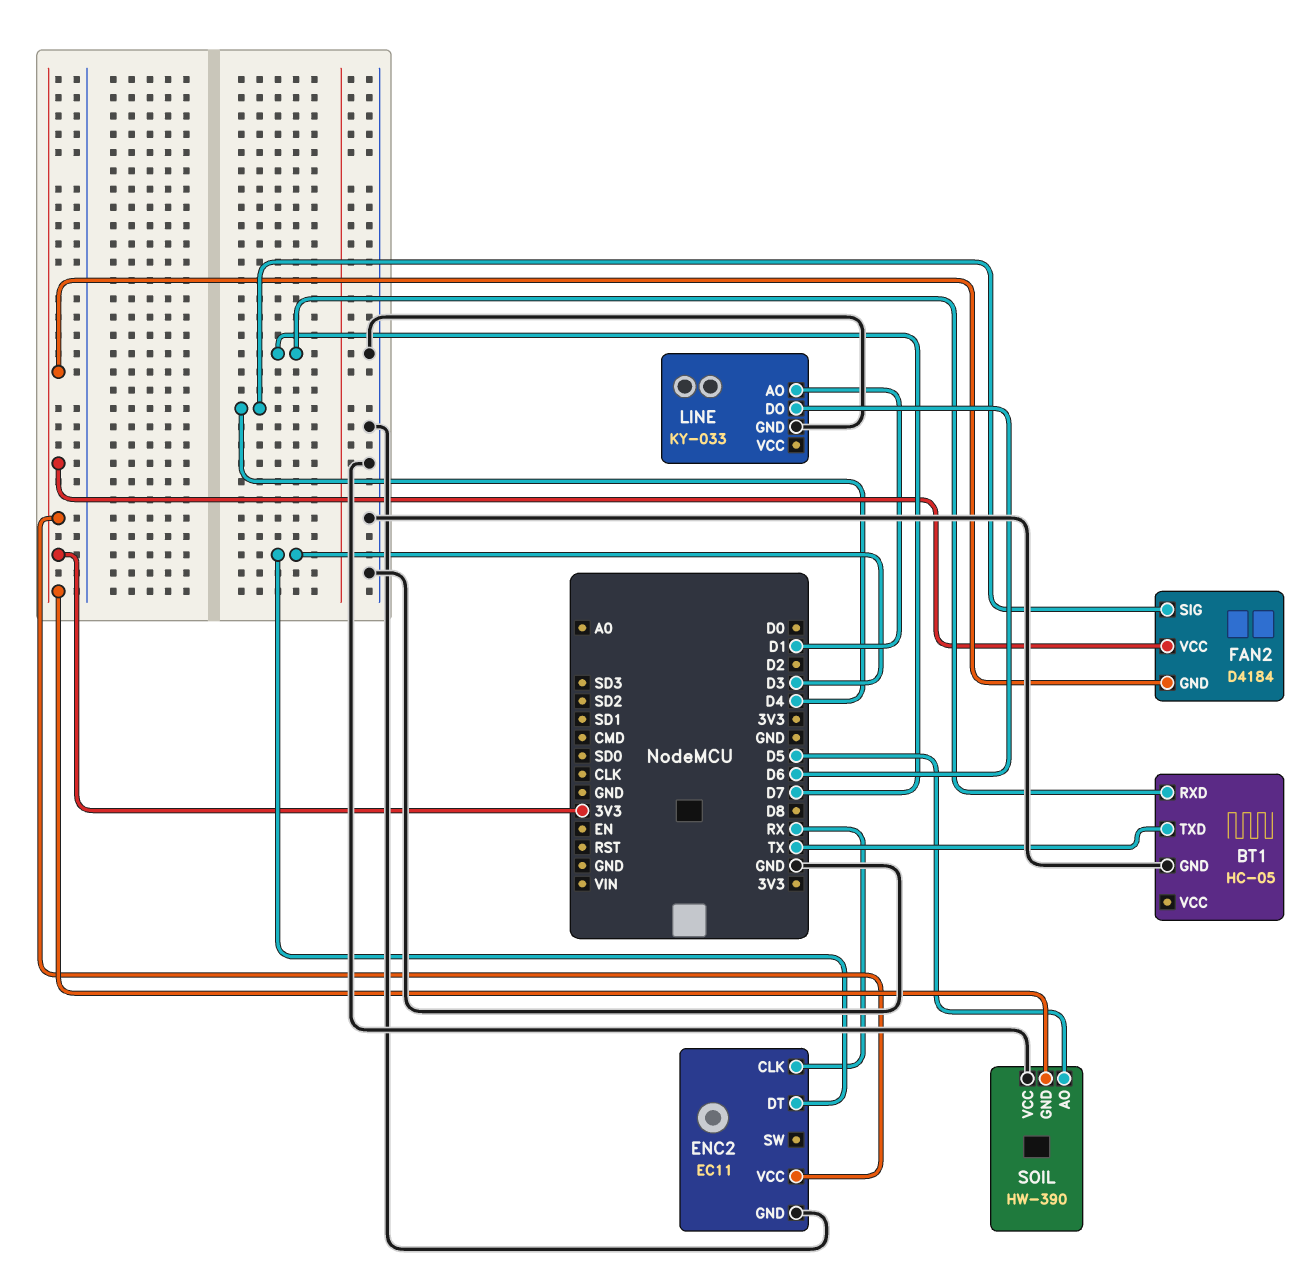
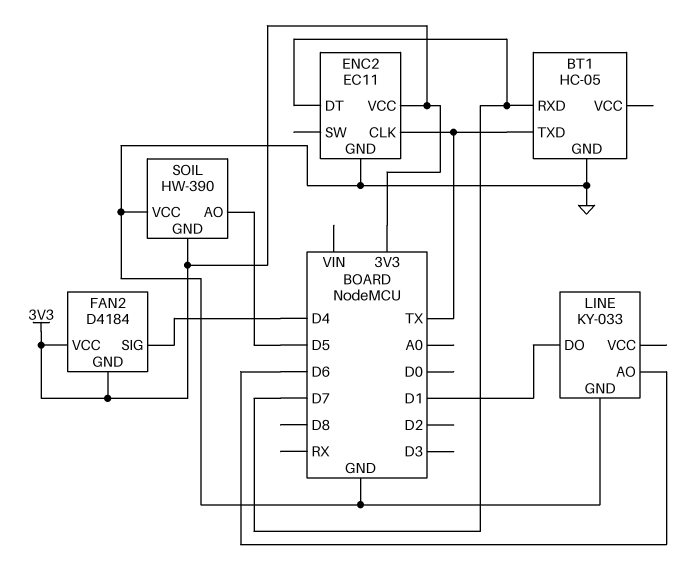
ENC2 pin CLK: RX -> TX
ENC2 pin DT: D3 -> D7
LINE pin AO: D1 -> D6
LINE pin DO: D6 -> D1

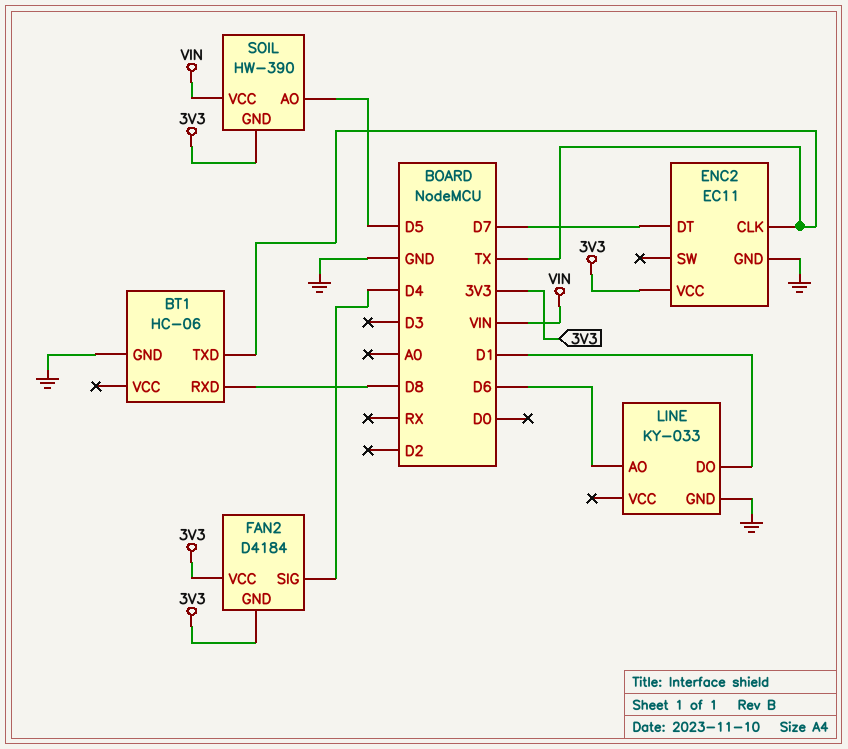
BT1: HC-05 -> HC-06
BT1 pin RXD: D7 -> D8
SOIL pin VCC: GND -> VIN

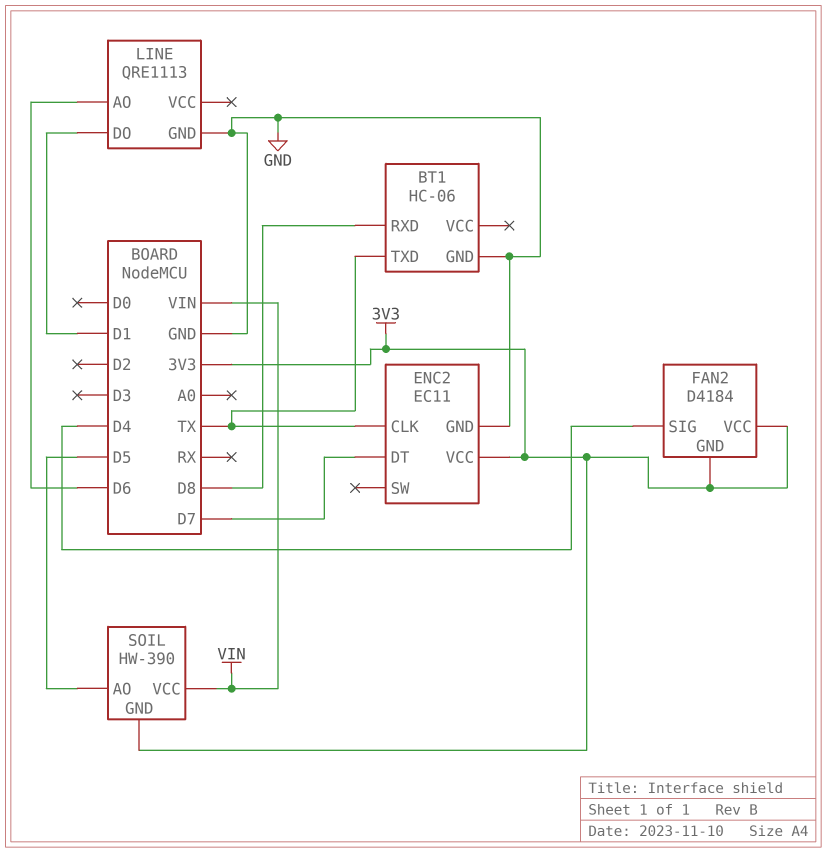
LINE: KY-033 -> QRE1113

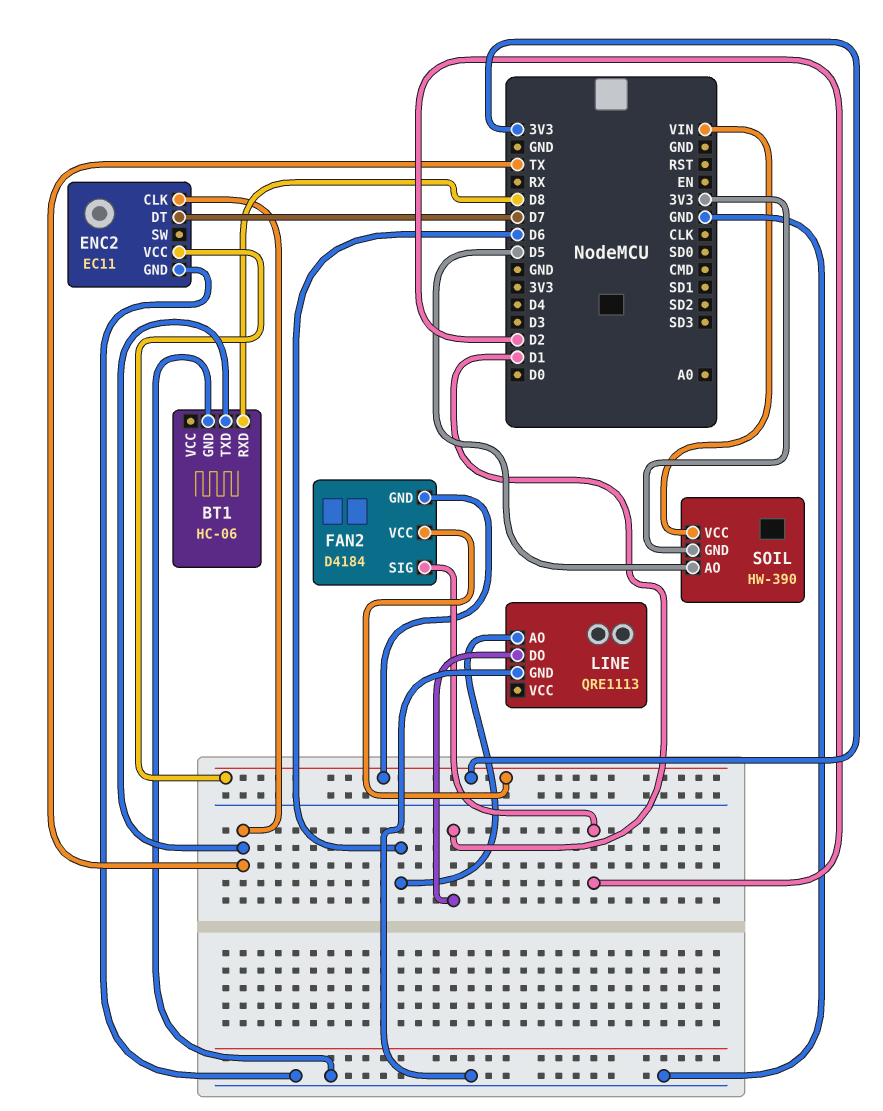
FAN2 pin SIG: D4 -> D2

